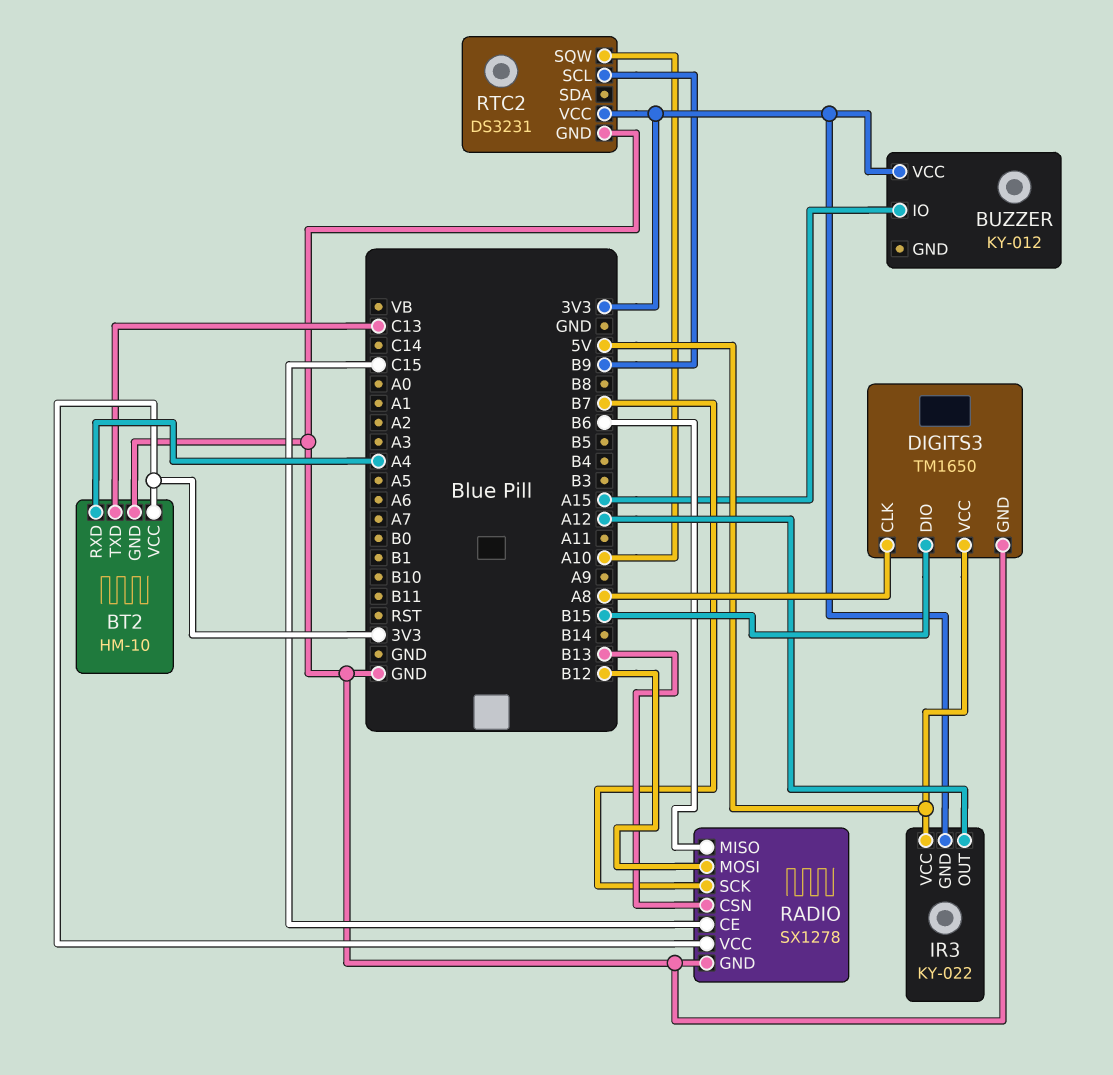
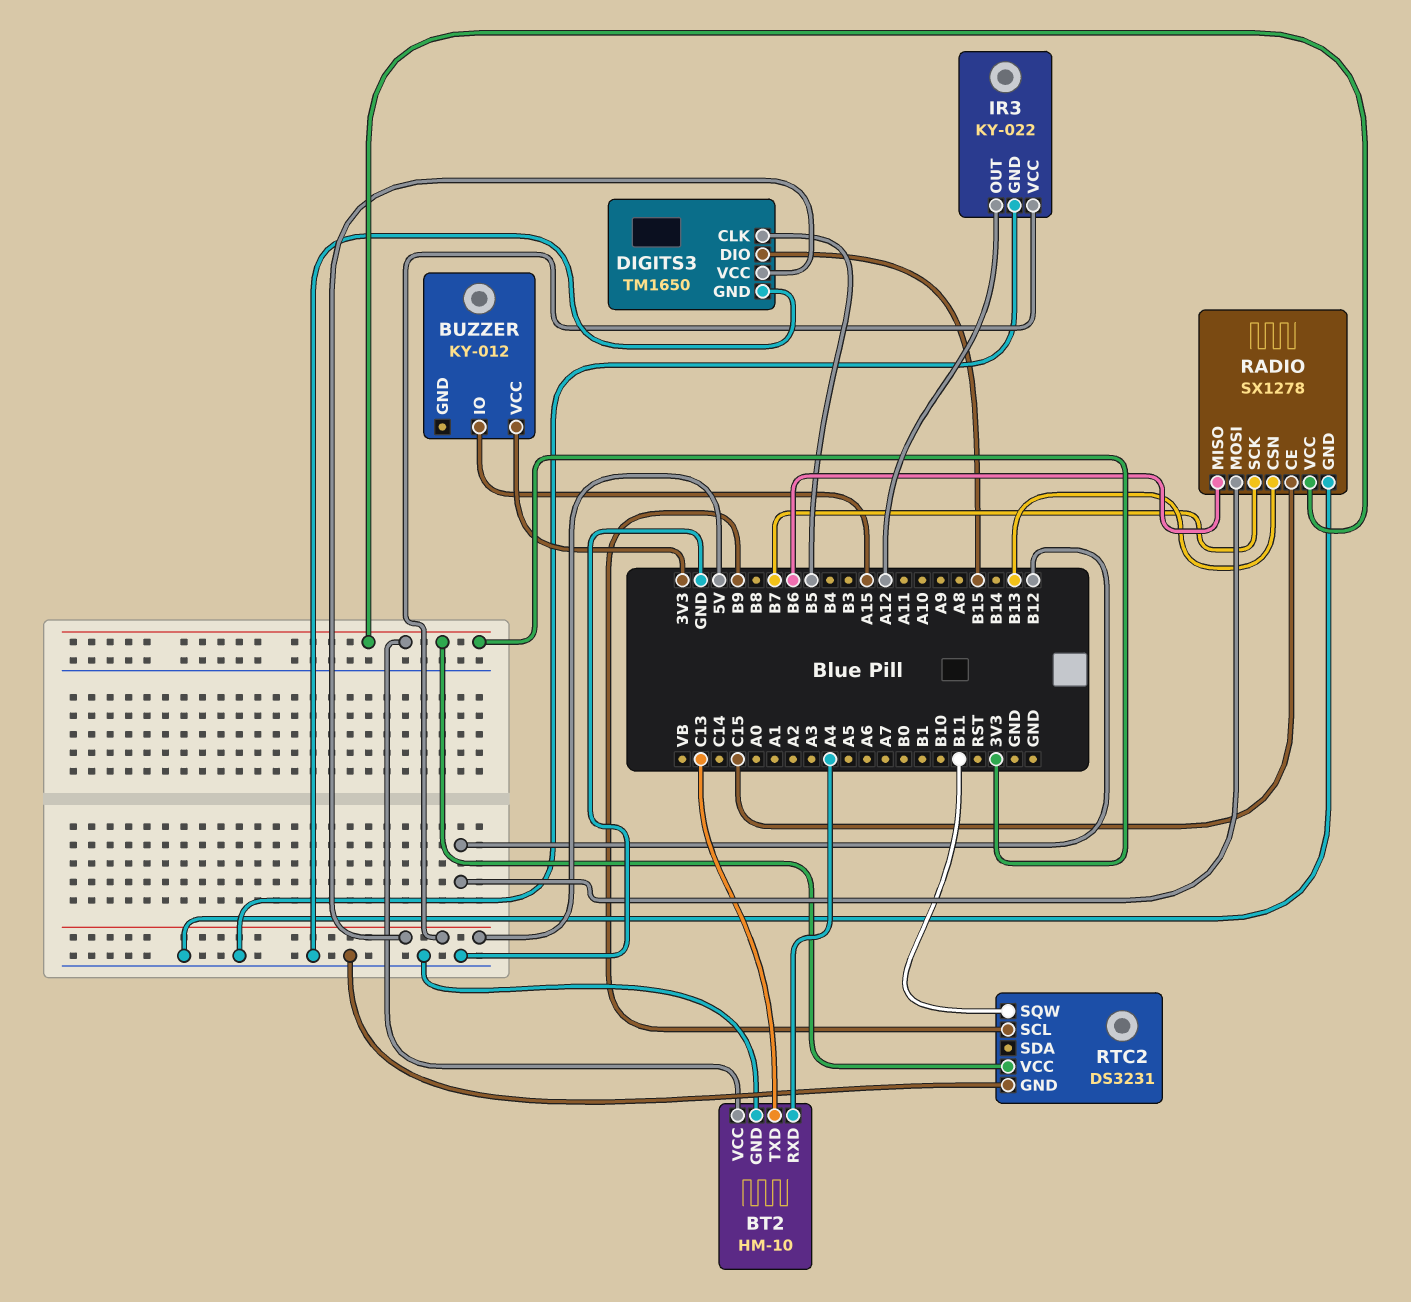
DIGITS3 pin CLK: A8 -> B5
IR3 pin GND: 3V3 -> GND
RTC2 pin SQW: A10 -> B11

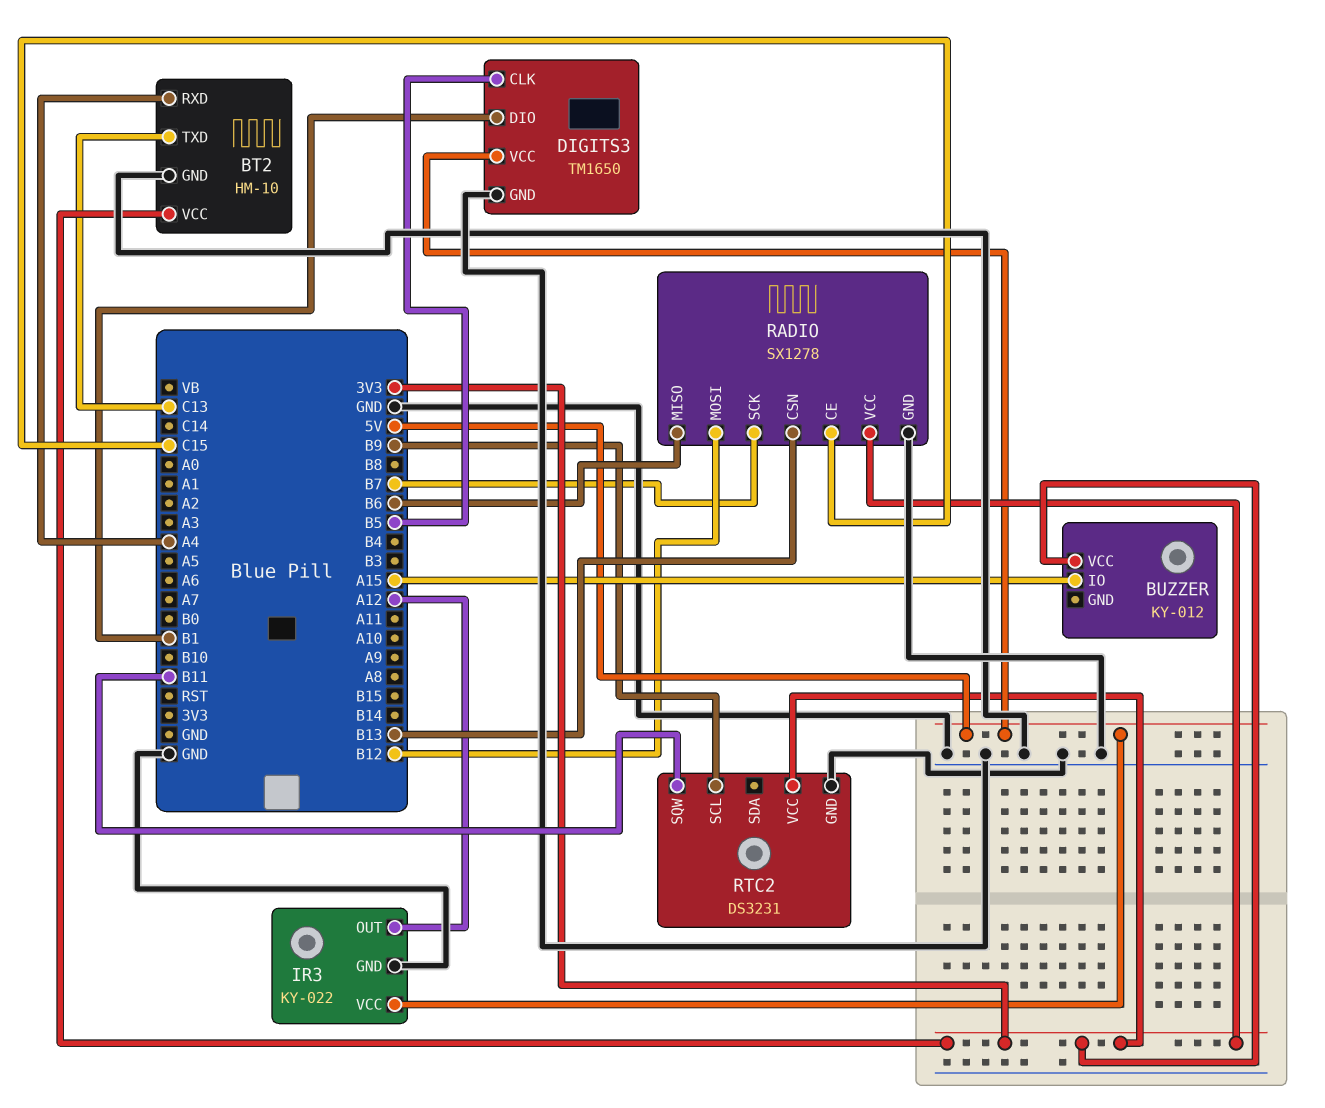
DIGITS3 pin DIO: B15 -> B1

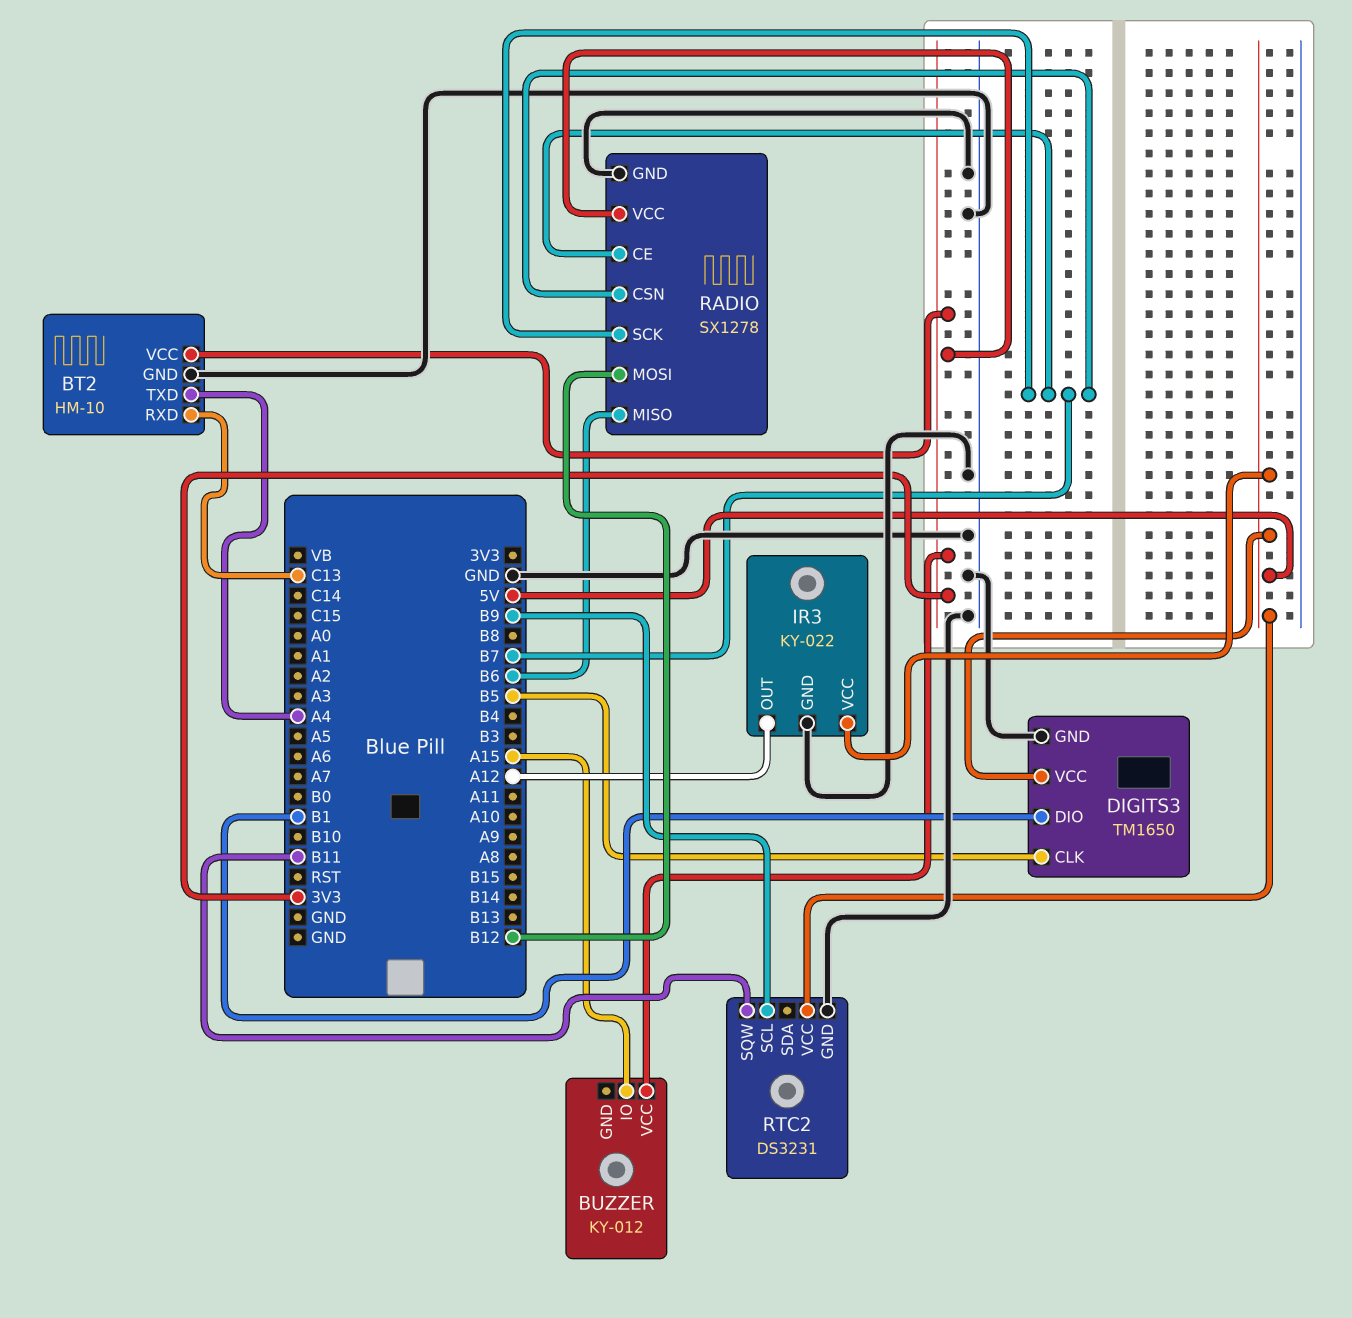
BT2 pin RXD: A4 -> C13
BT2 pin TXD: C13 -> A4
RADIO pin CE: C15 -> B7
RADIO pin CSN: B13 -> B7
RTC2 pin VCC: 3V3 -> 5V

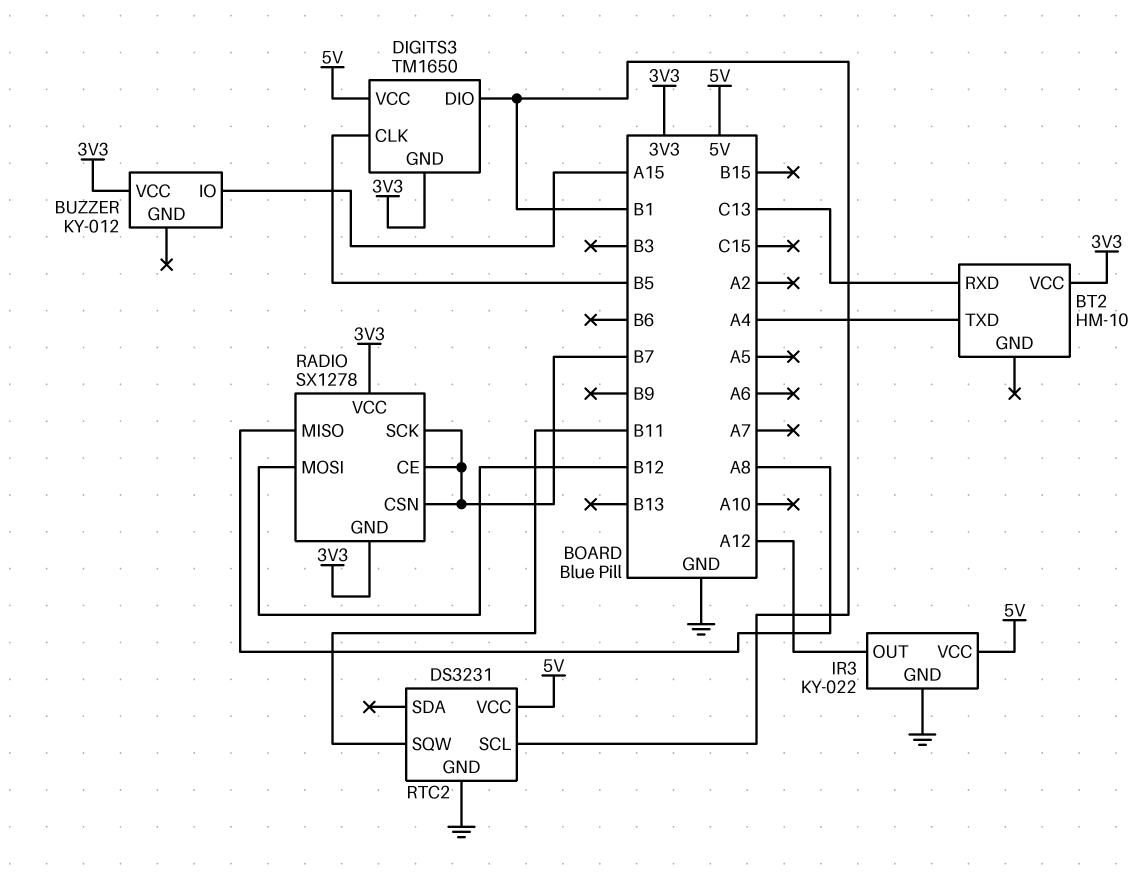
BT2 pin GND: GND -> none
DIGITS3 pin GND: GND -> 3V3
RADIO pin GND: GND -> 3V3
RADIO pin MISO: B6 -> A8
RTC2 pin SCL: B9 -> B1

